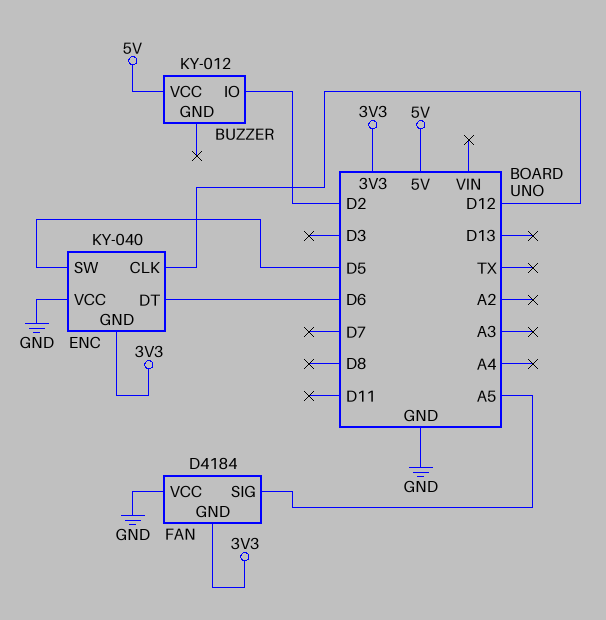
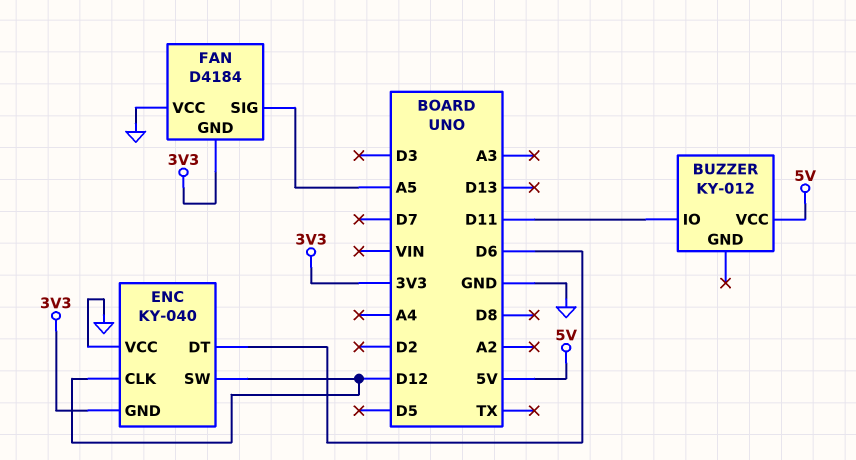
BUZZER pin IO: D2 -> D11
ENC pin SW: D5 -> D12

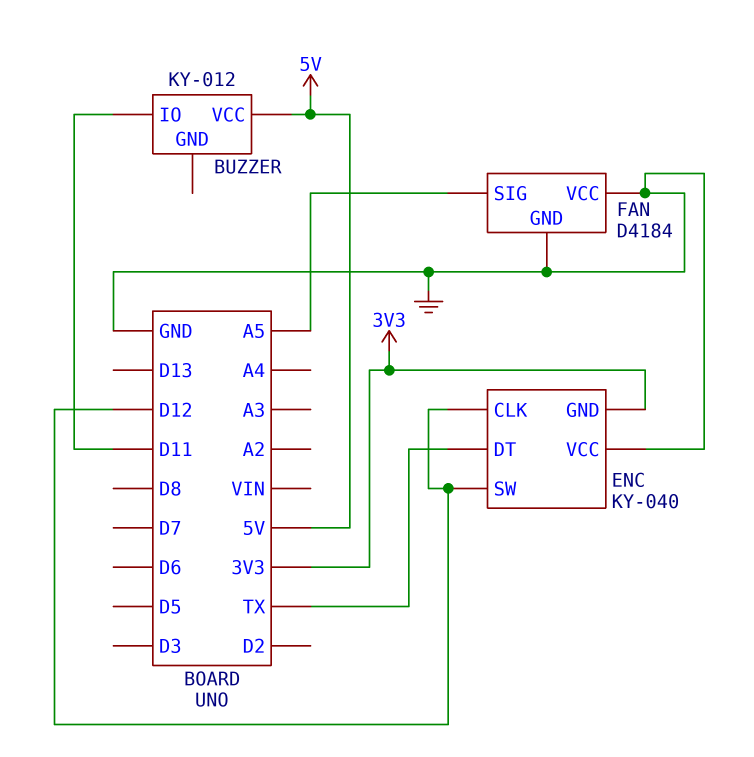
ENC pin DT: D6 -> TX
FAN pin GND: 3V3 -> GND

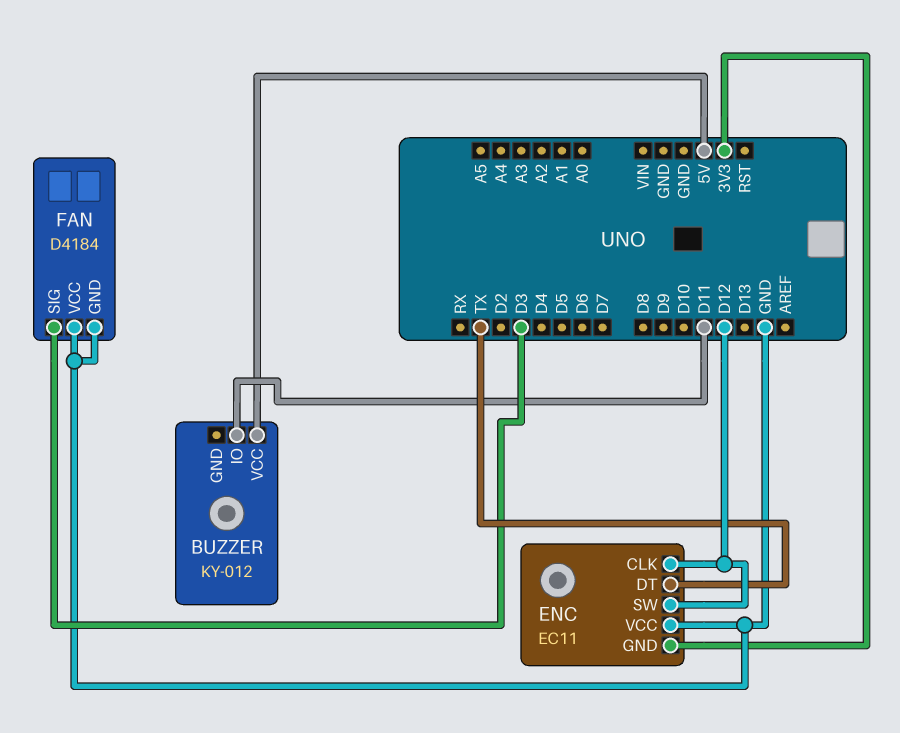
ENC: KY-040 -> EC11
FAN pin SIG: A5 -> D3

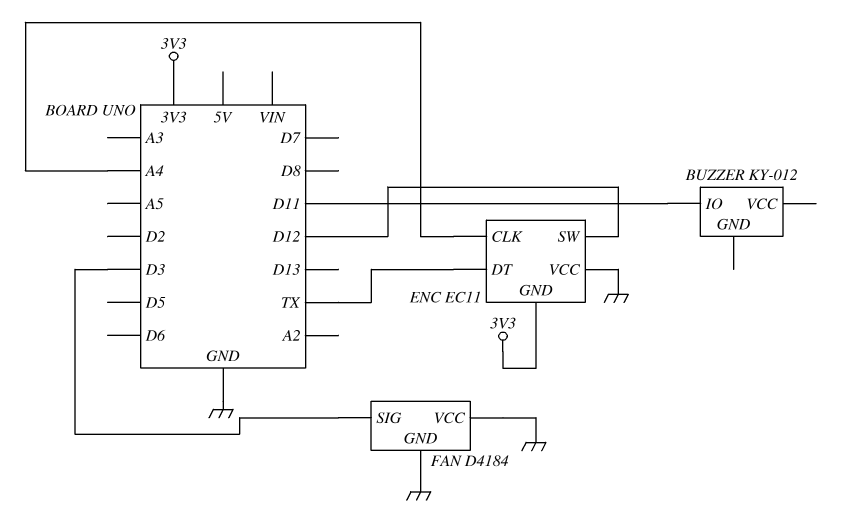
BUZZER pin VCC: 5V -> none
ENC pin CLK: D12 -> A4

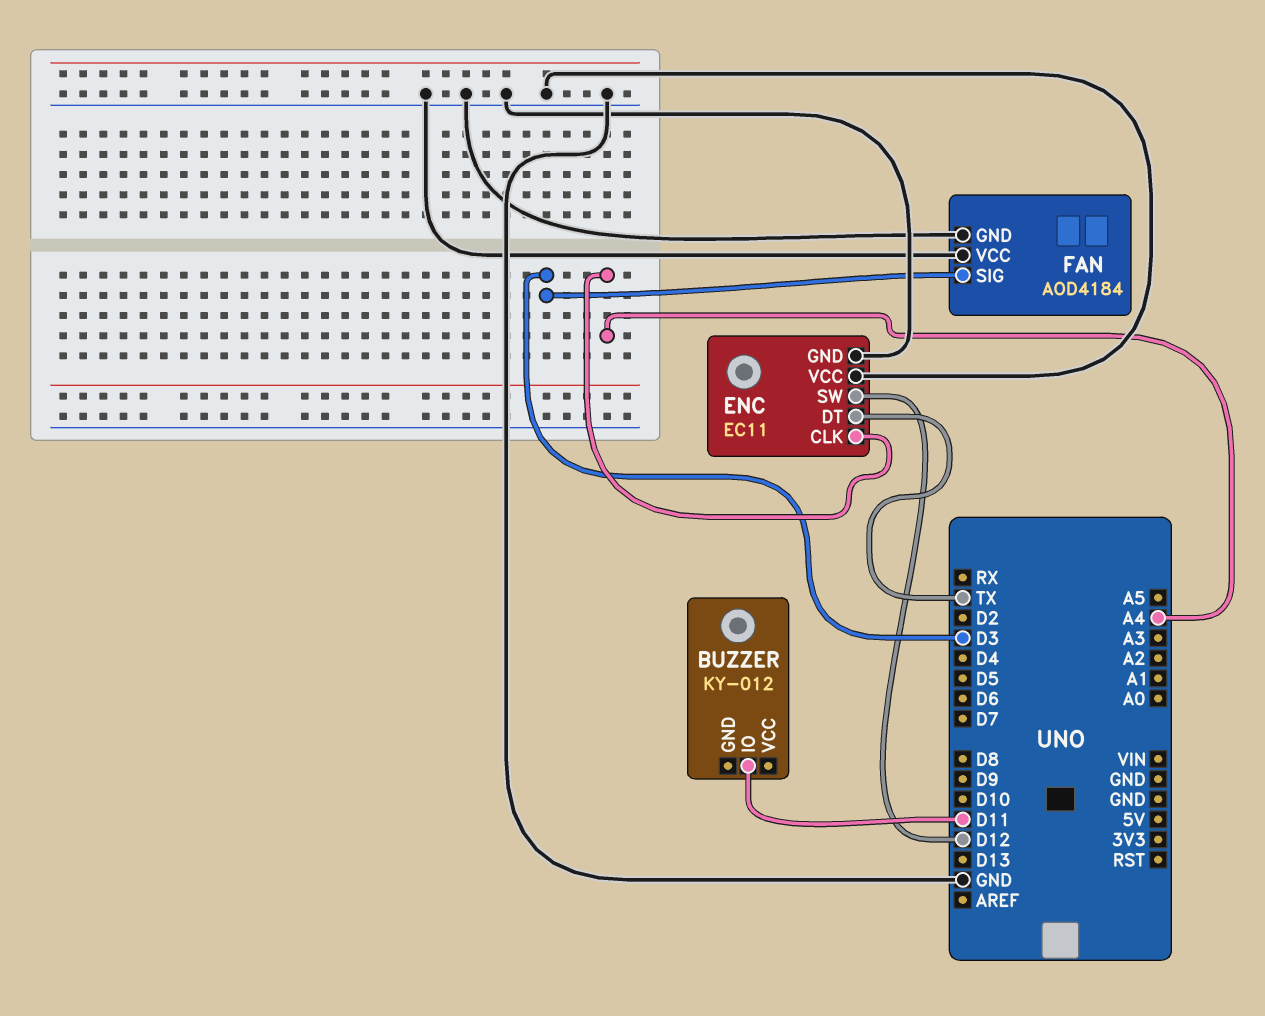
ENC pin GND: 3V3 -> GND
FAN: D4184 -> AOD4184

